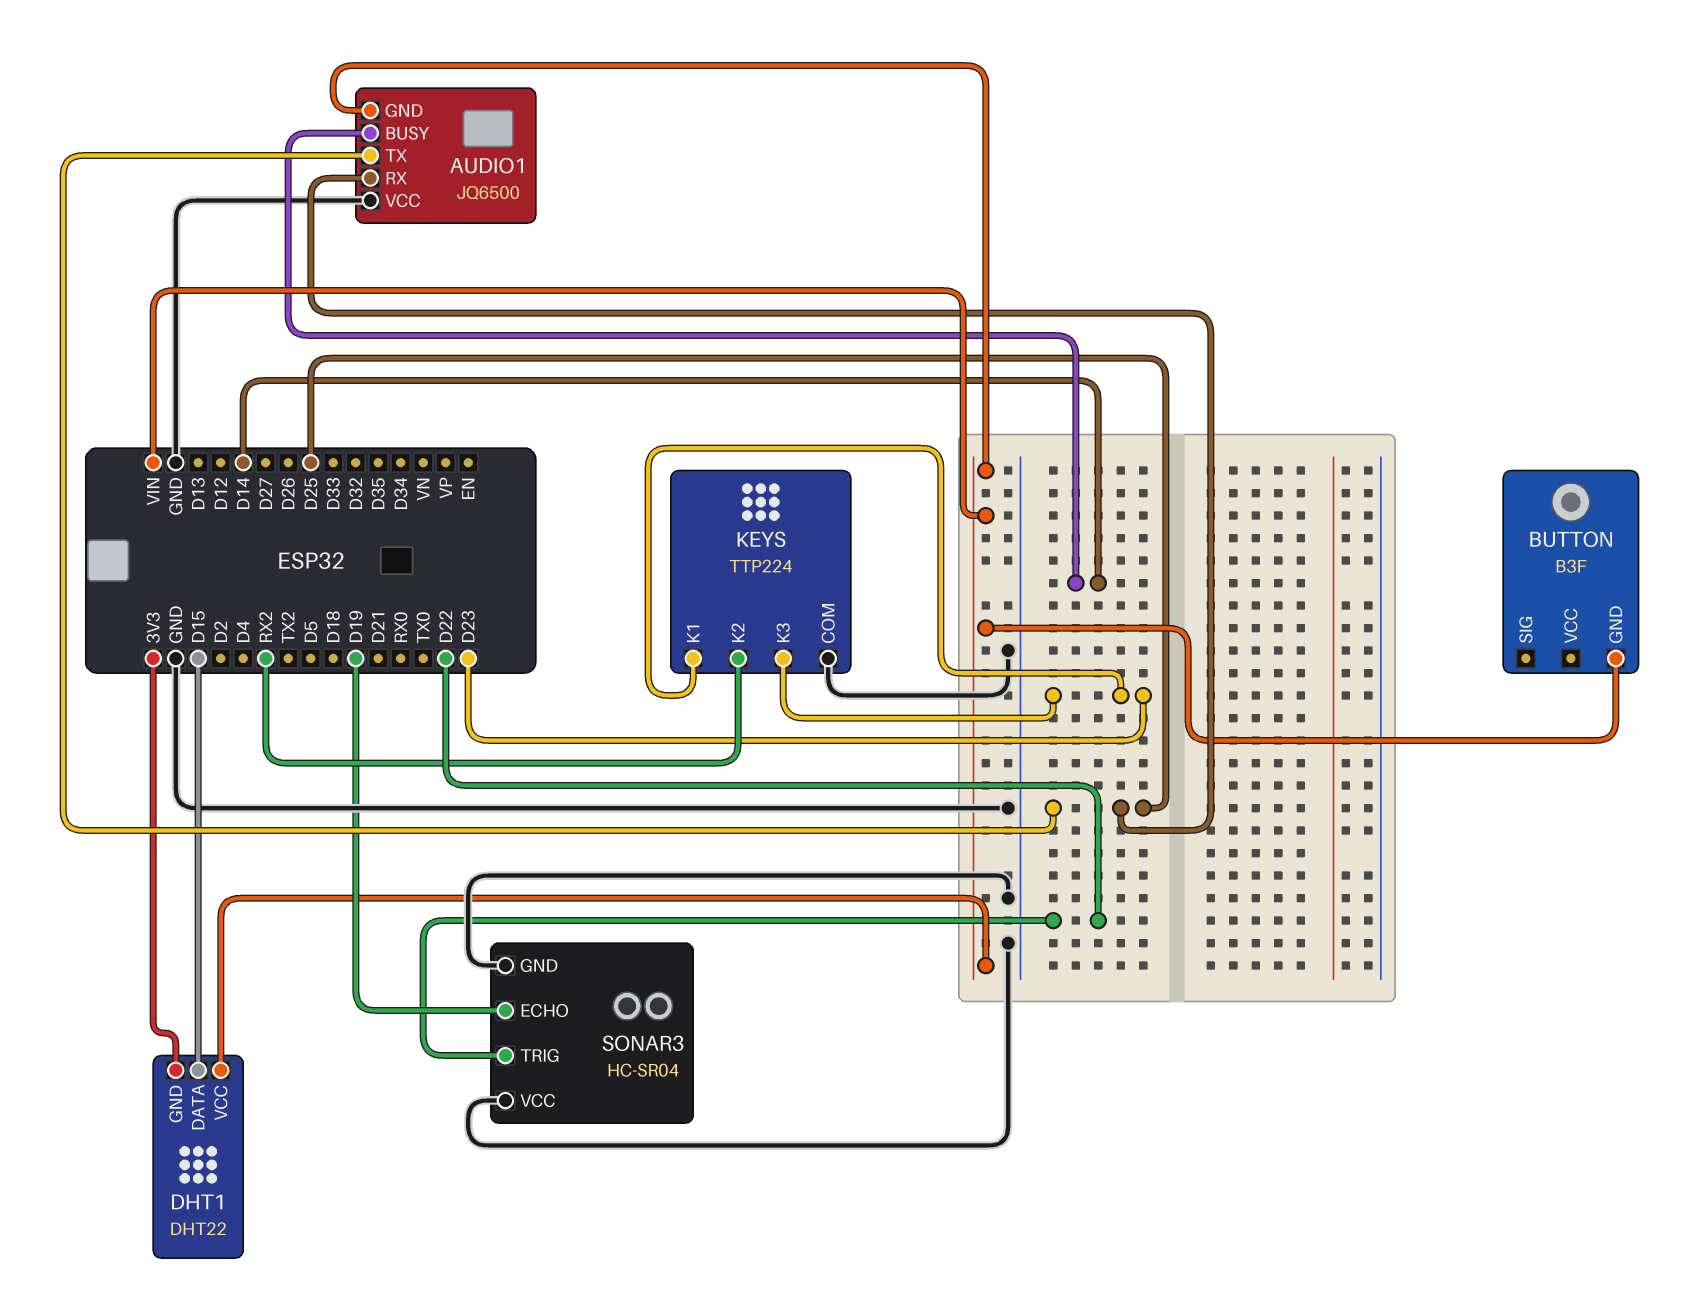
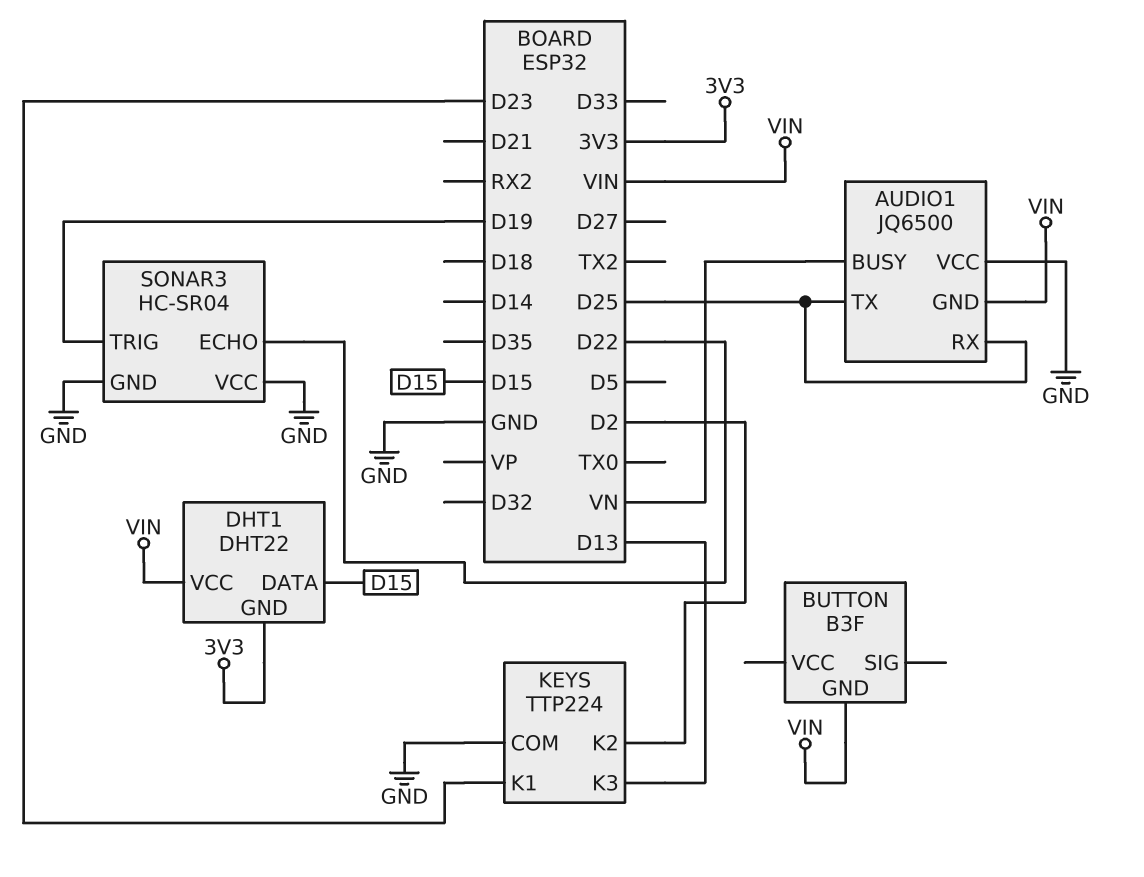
AUDIO1 pin BUSY: D14 -> VN
KEYS pin K2: RX2 -> D2
KEYS pin K3: D23 -> D13
SONAR3 pin ECHO: D19 -> D22
SONAR3 pin TRIG: D22 -> D19

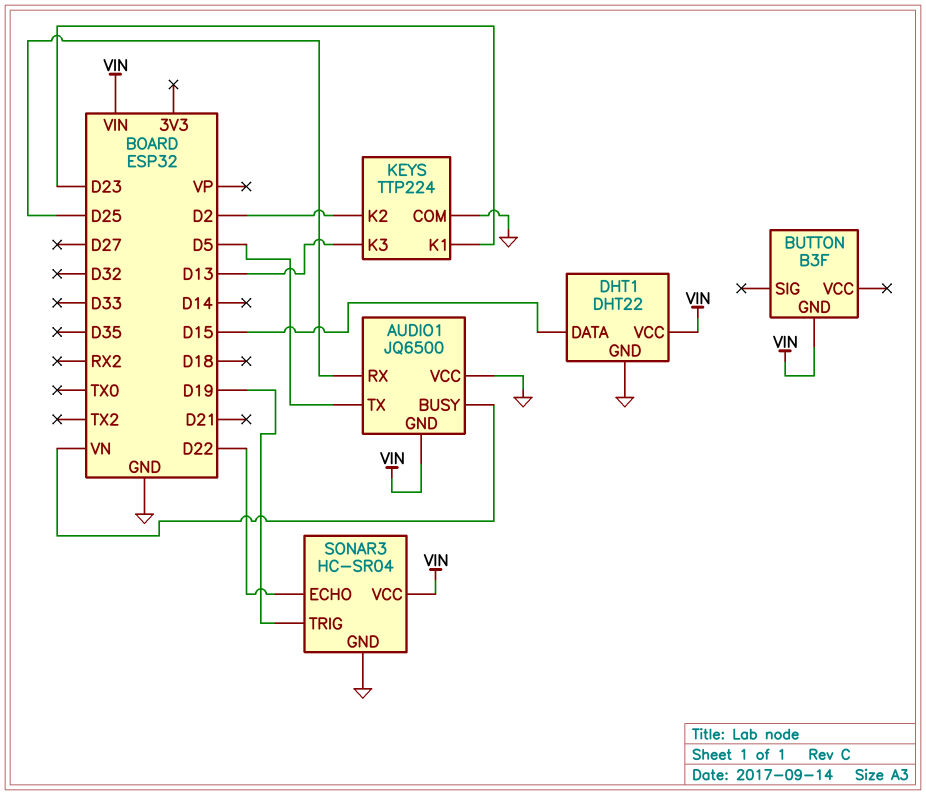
AUDIO1 pin TX: D25 -> D5
DHT1 pin GND: 3V3 -> GND
SONAR3 pin VCC: GND -> VIN

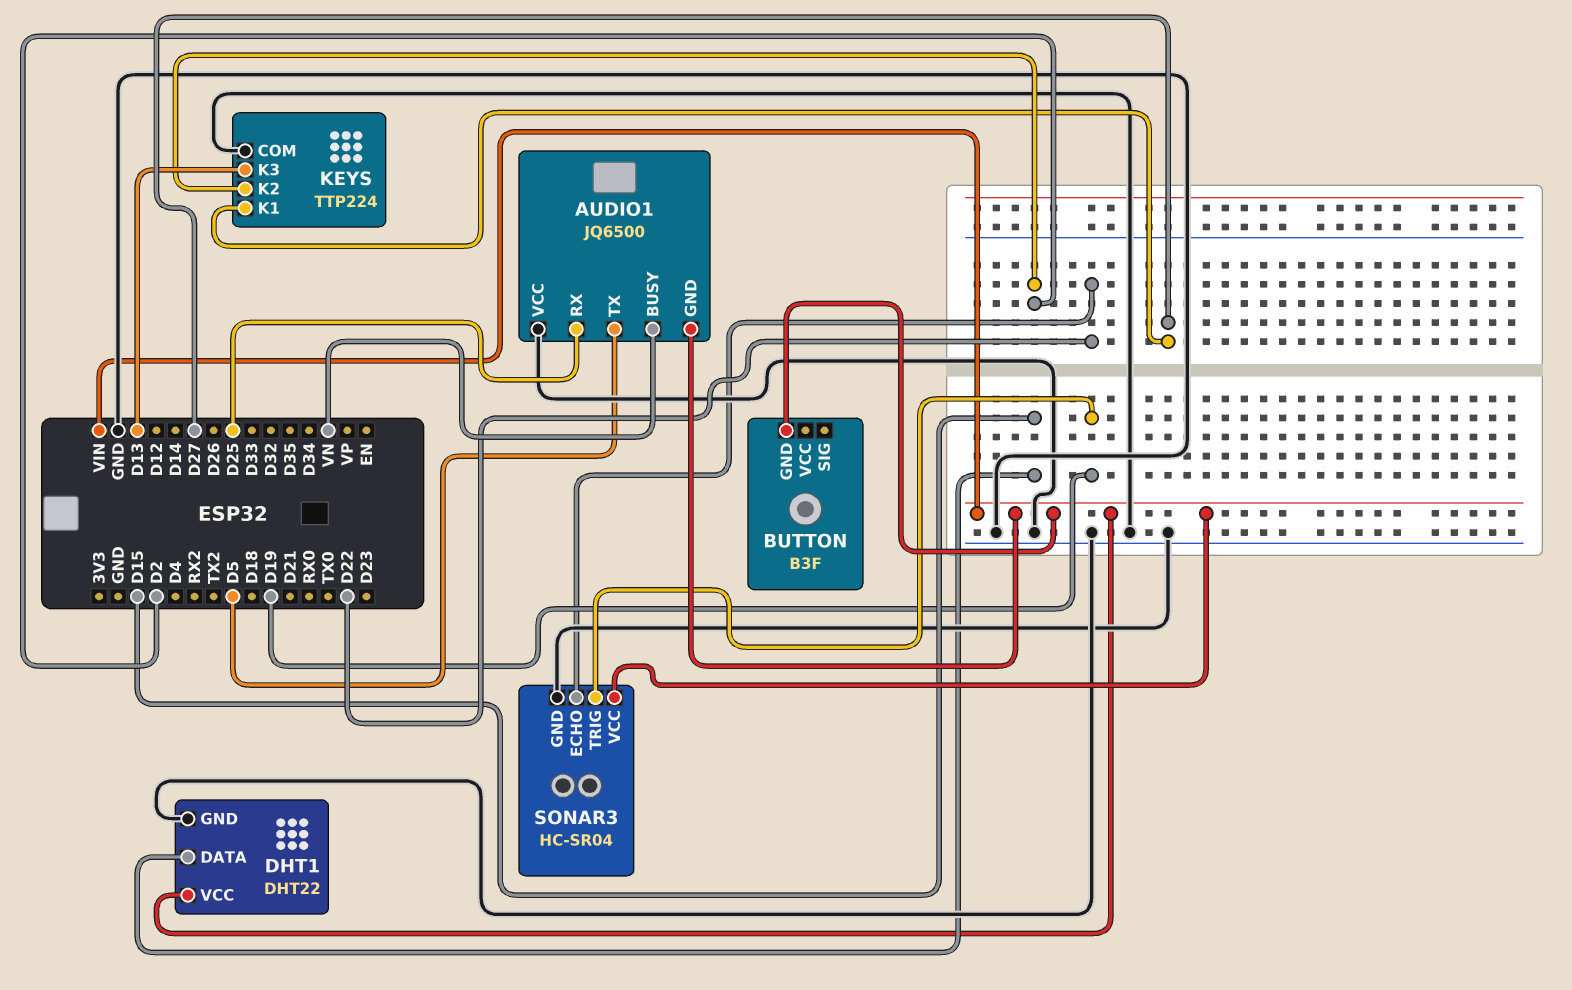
KEYS pin K1: D23 -> D27

